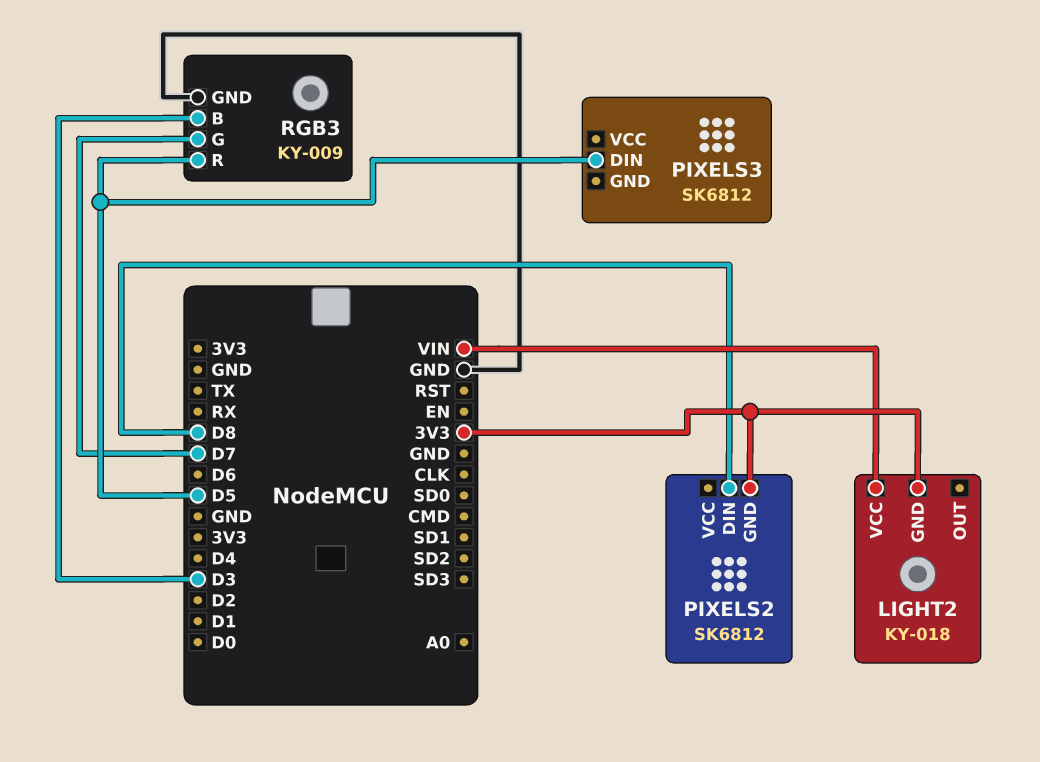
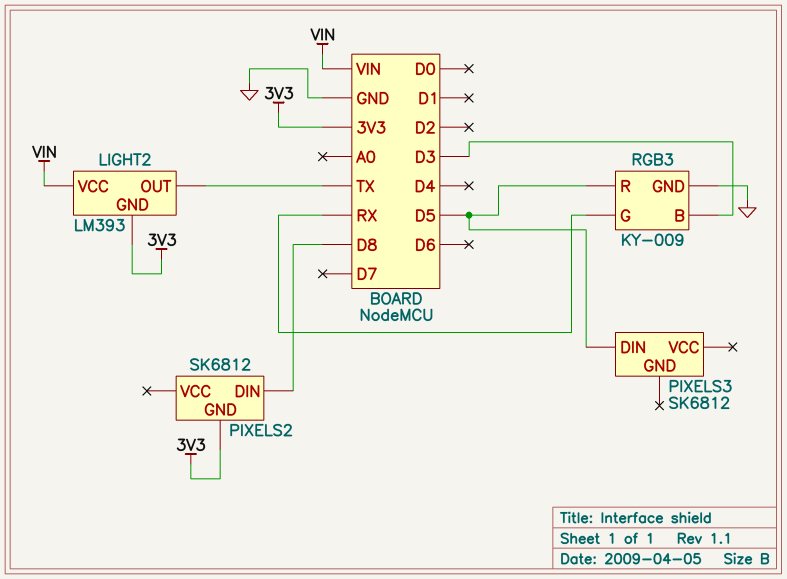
LIGHT2: KY-018 -> LM393
LIGHT2 pin OUT: none -> TX
RGB3 pin G: D7 -> RX

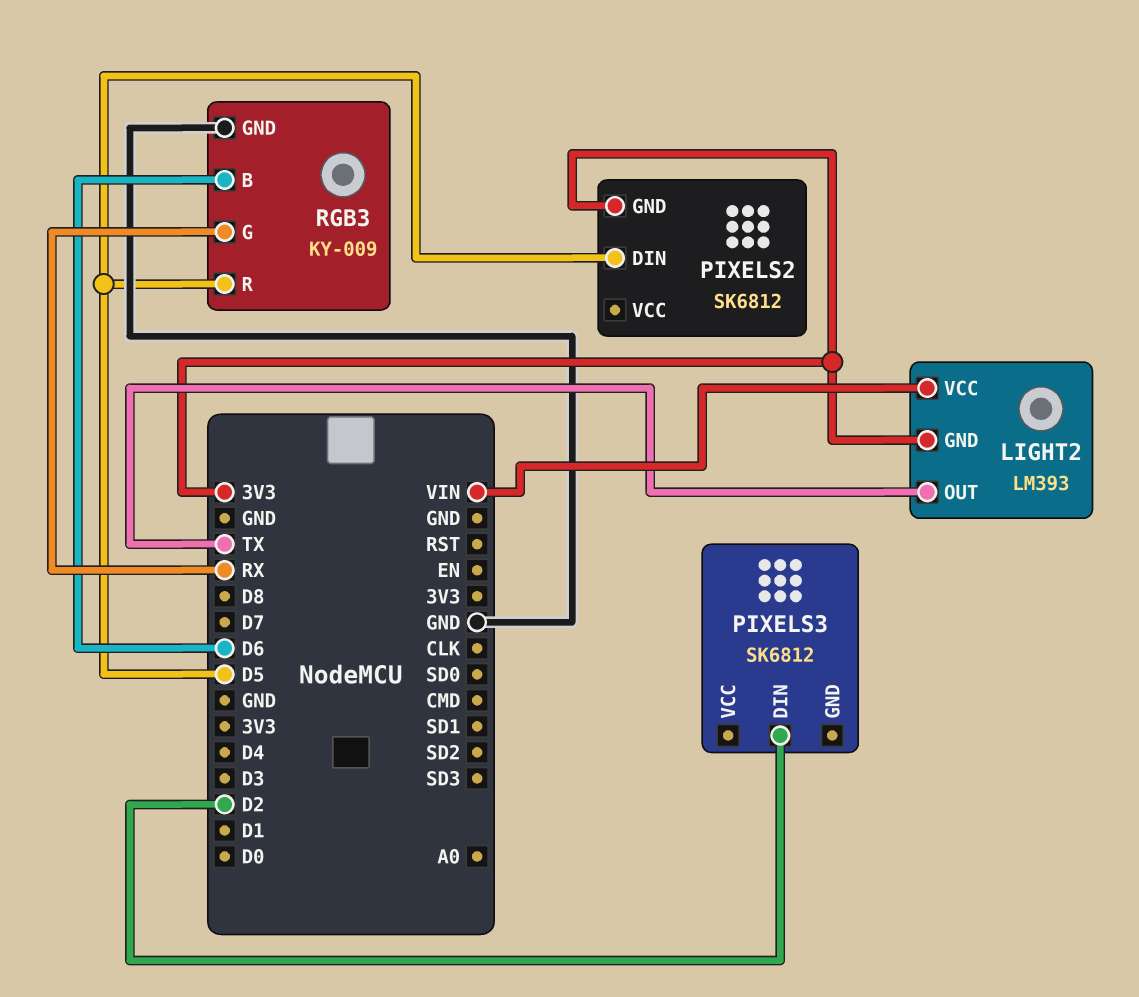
PIXELS2 pin DIN: D8 -> D5
PIXELS3 pin DIN: D5 -> D2
RGB3 pin B: D3 -> D6

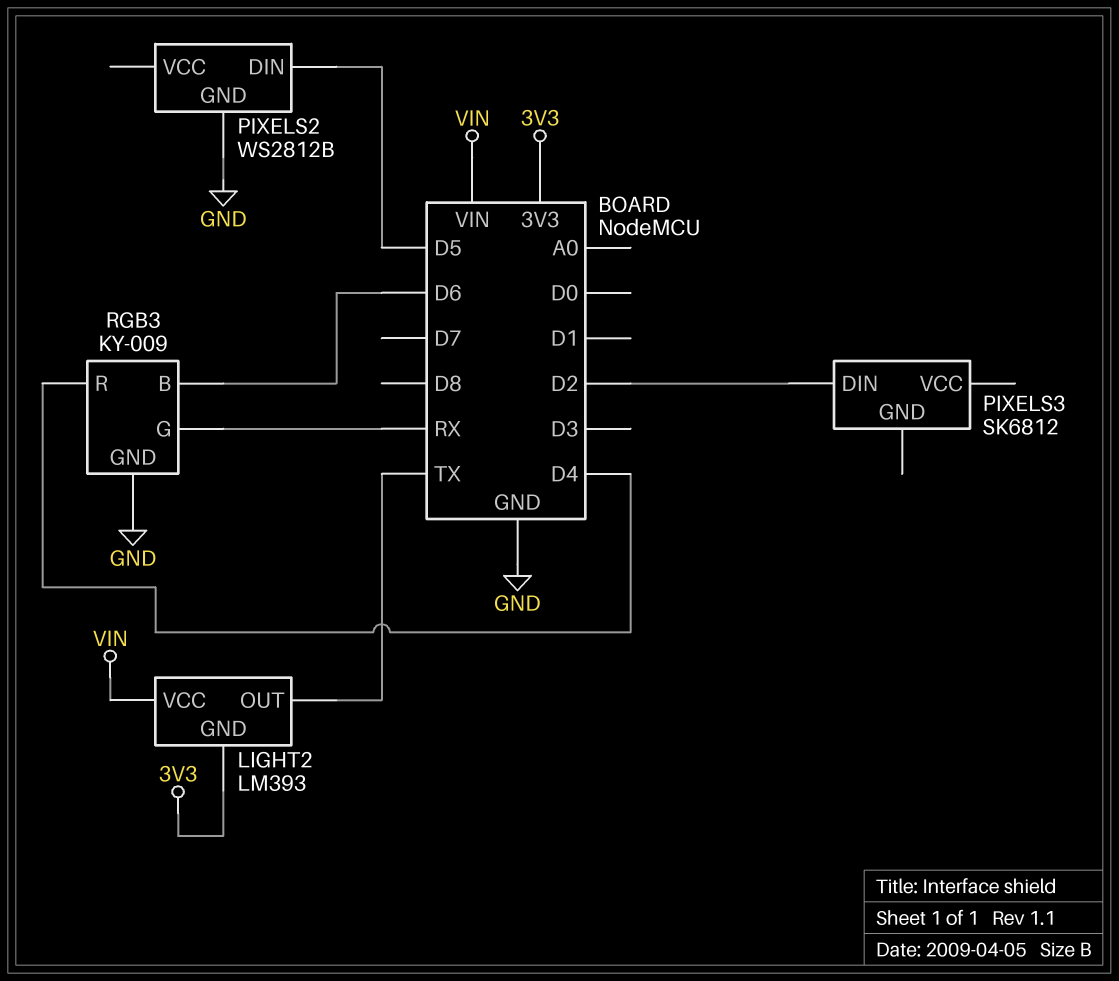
PIXELS2: SK6812 -> WS2812B
PIXELS2 pin GND: 3V3 -> GND
RGB3 pin R: D5 -> D4

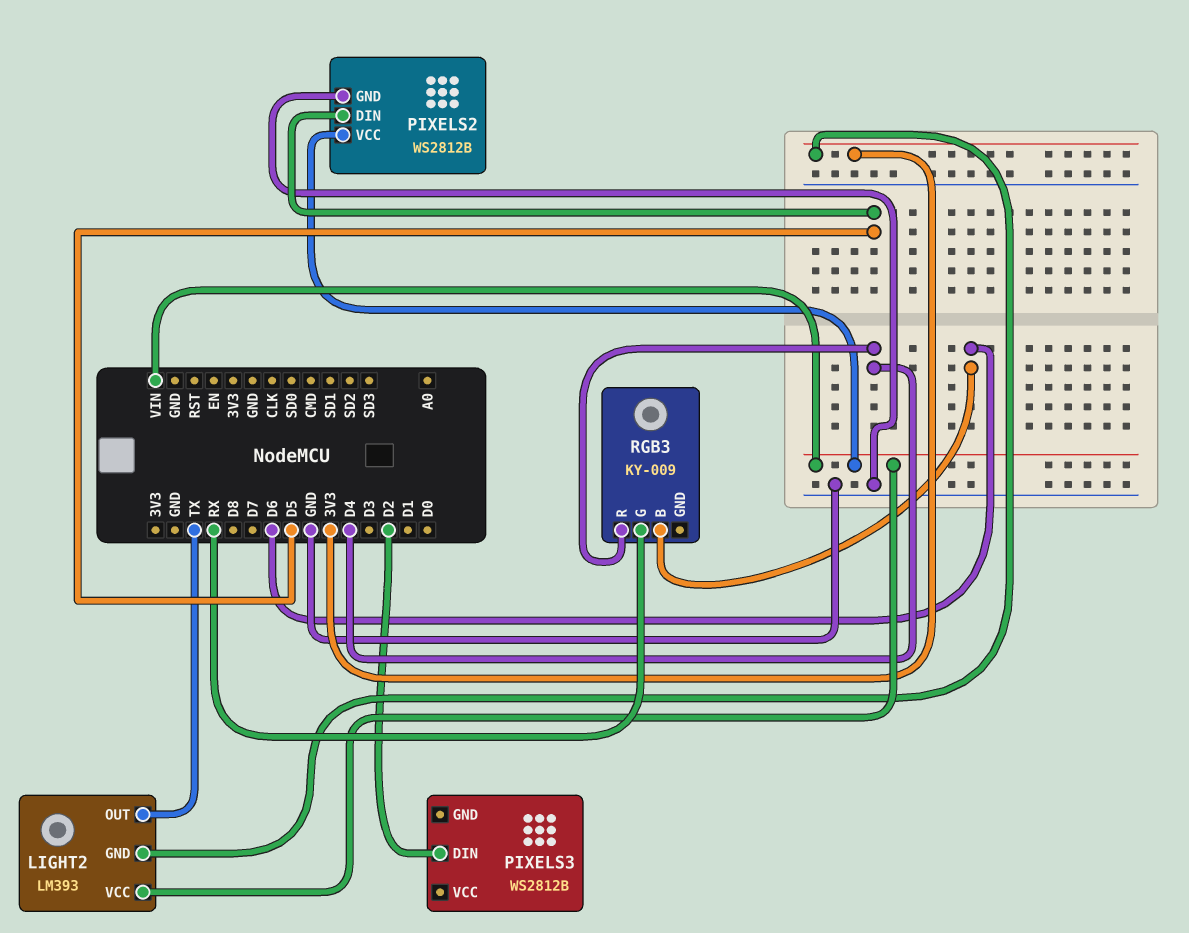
PIXELS2 pin VCC: none -> VIN
PIXELS3: SK6812 -> WS2812B
RGB3 pin GND: GND -> none

